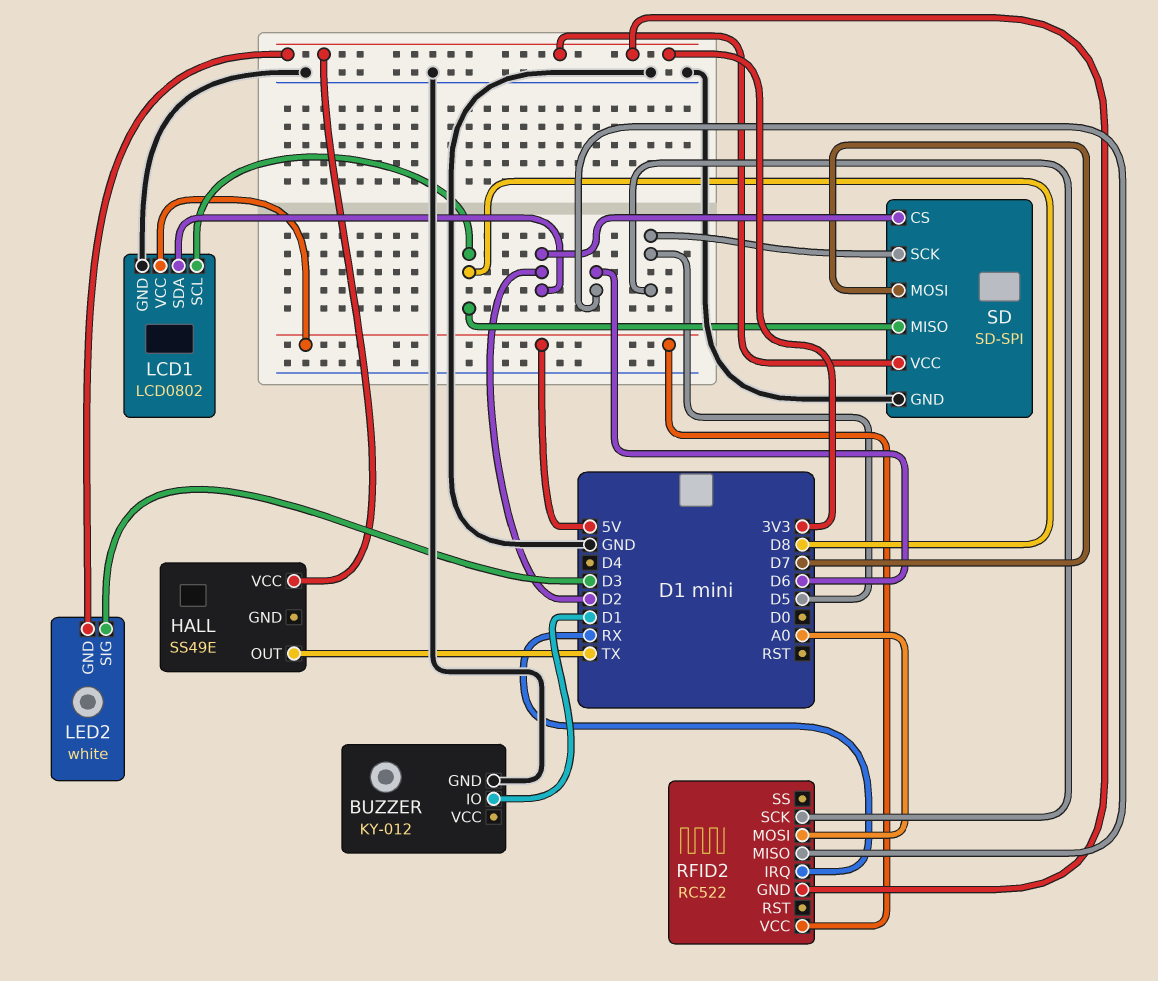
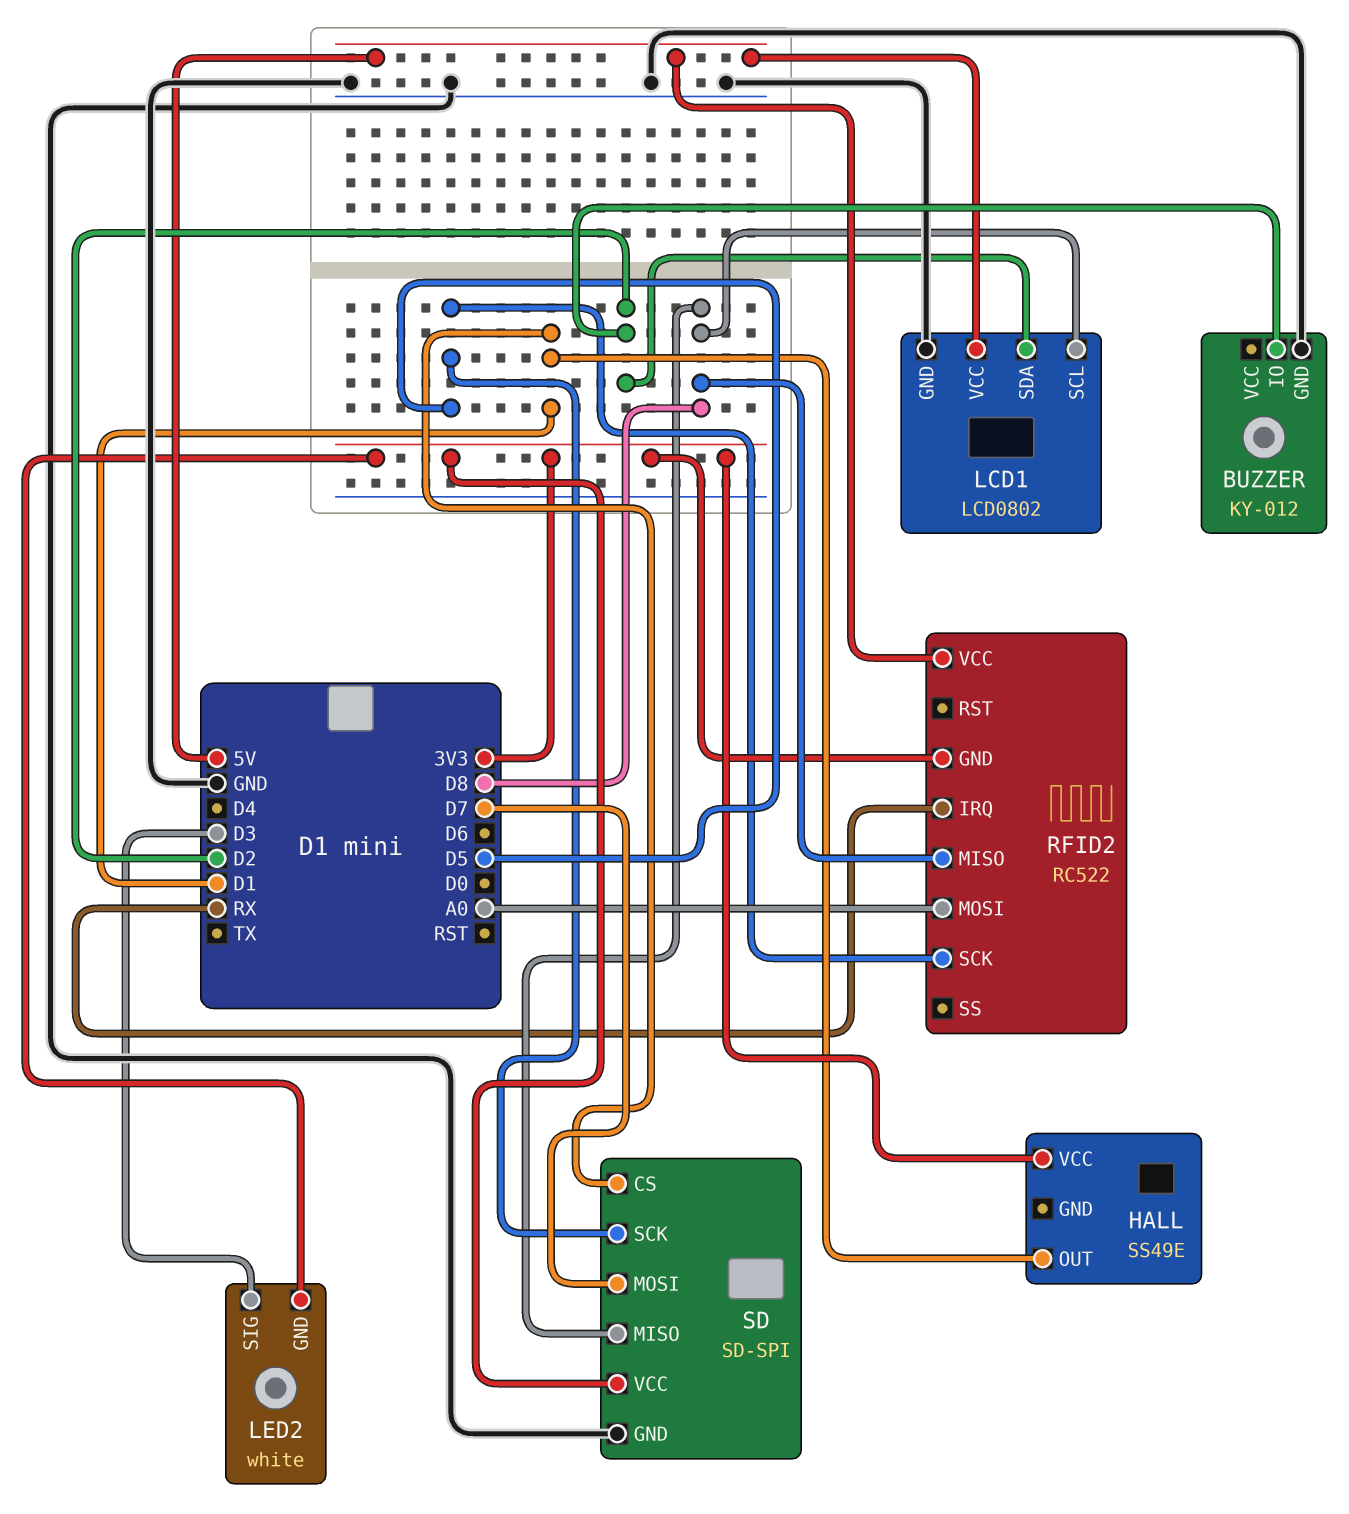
BUZZER pin IO: D1 -> D2
HALL pin OUT: TX -> D1
RFID2 pin MISO: D6 -> D8
SD pin CS: D2 -> D1

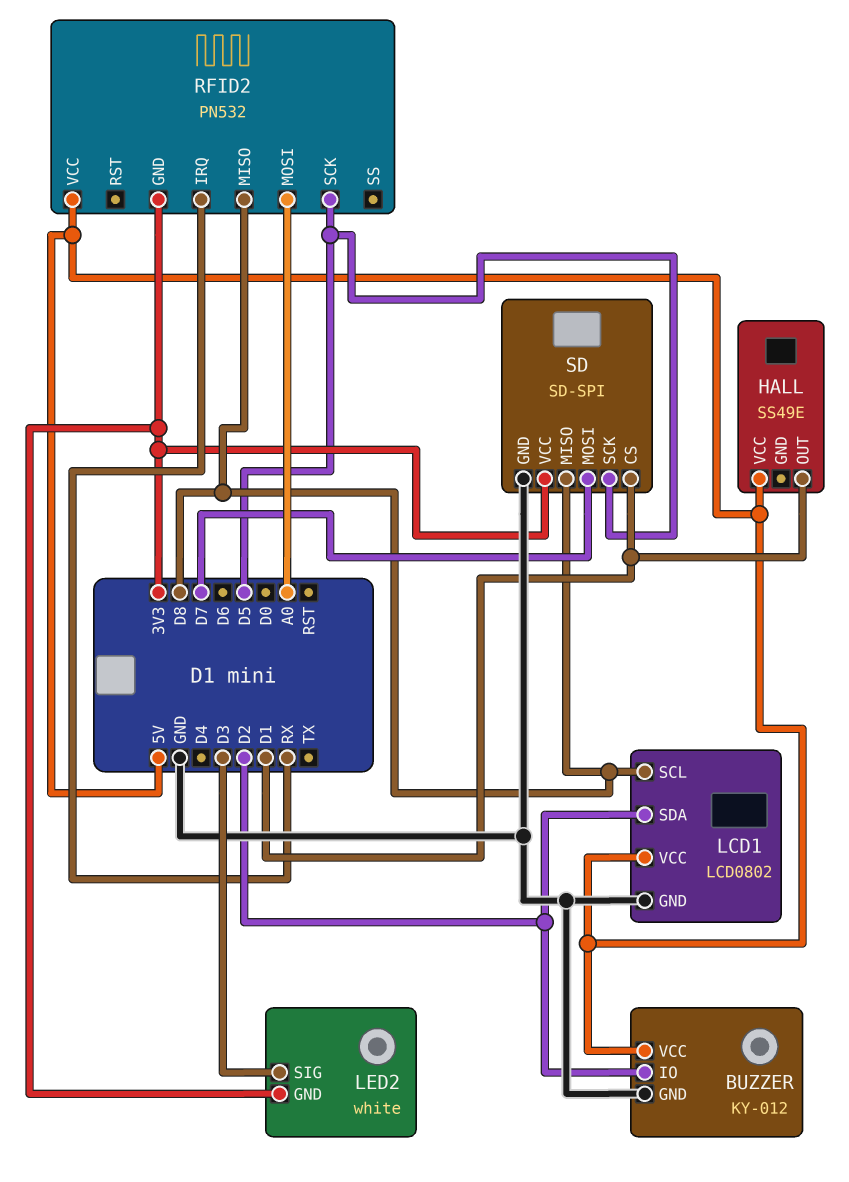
BUZZER pin VCC: none -> 5V
HALL pin VCC: 3V3 -> 5V
RFID2: RC522 -> PN532

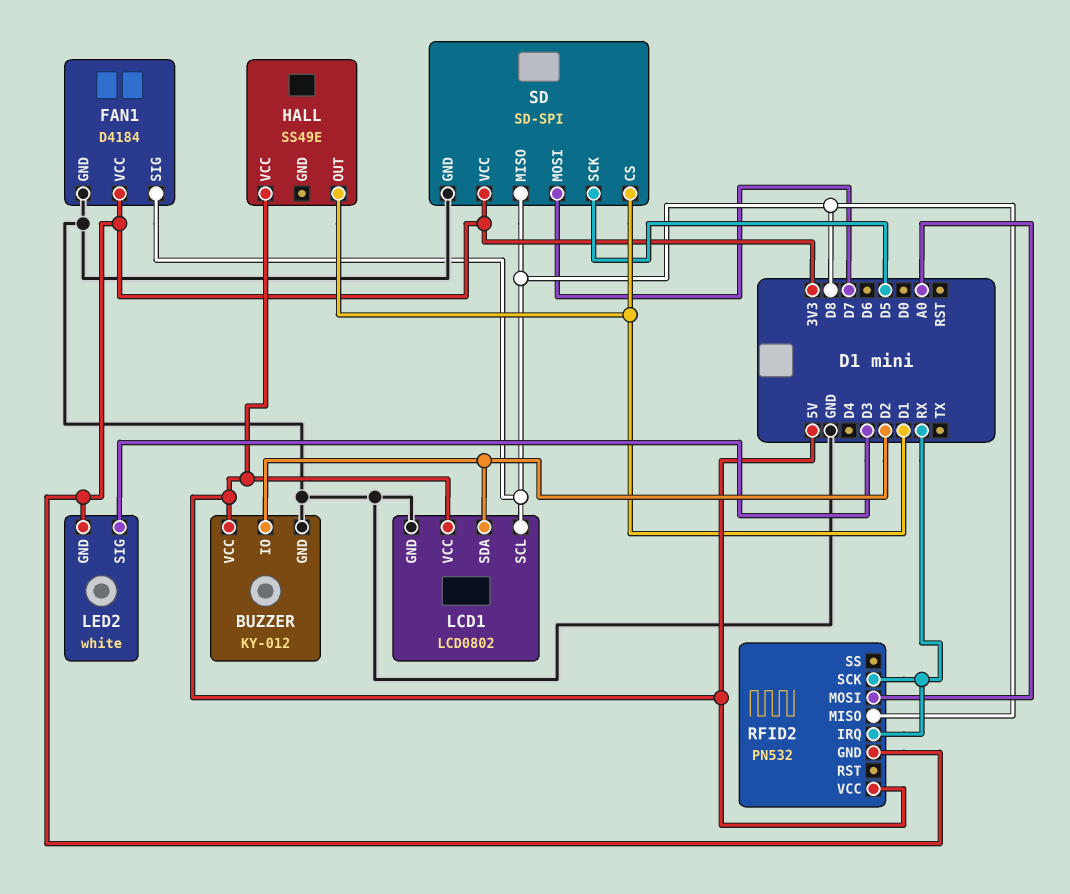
FAN1: none -> D4184
FAN1 pin GND: none -> GND
FAN1 pin SIG: none -> D8
FAN1 pin VCC: none -> 3V3
RFID2 pin SCK: D5 -> RX

